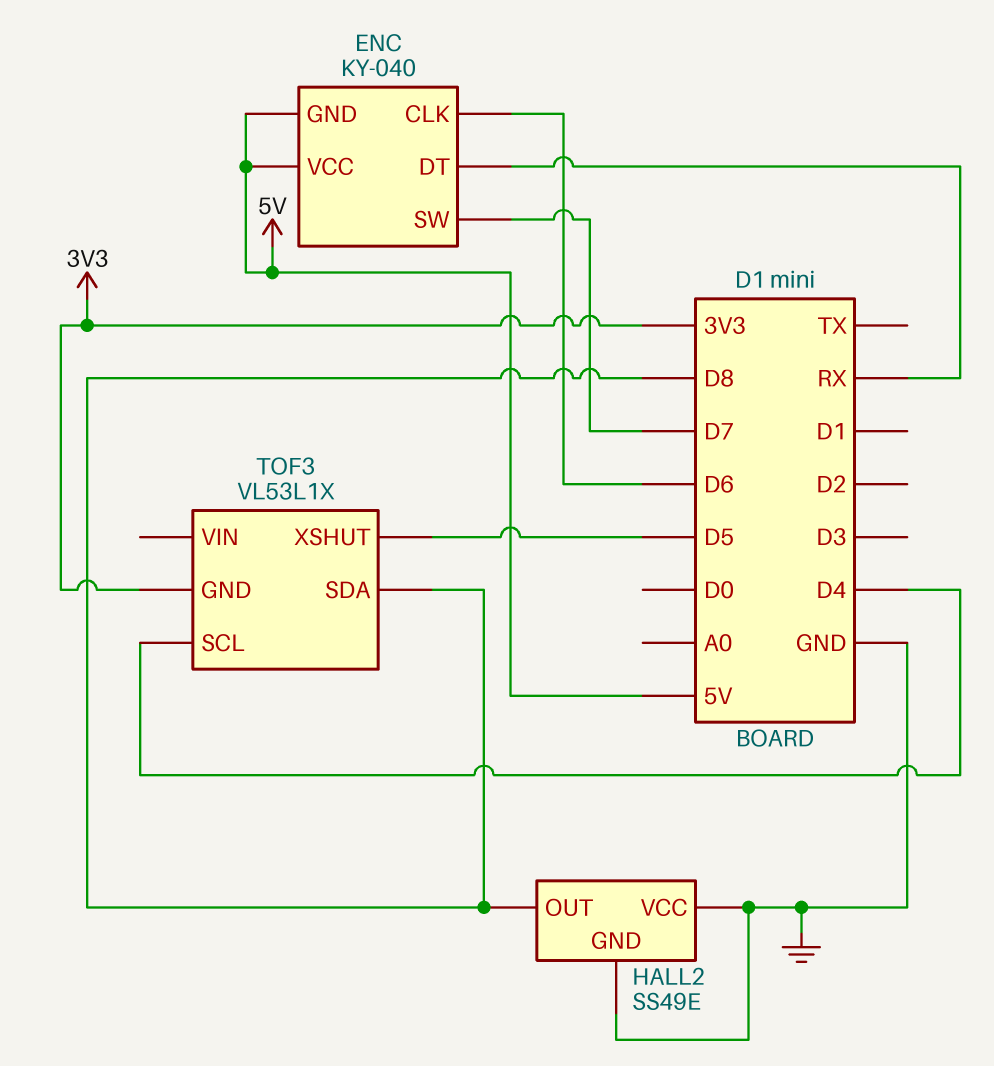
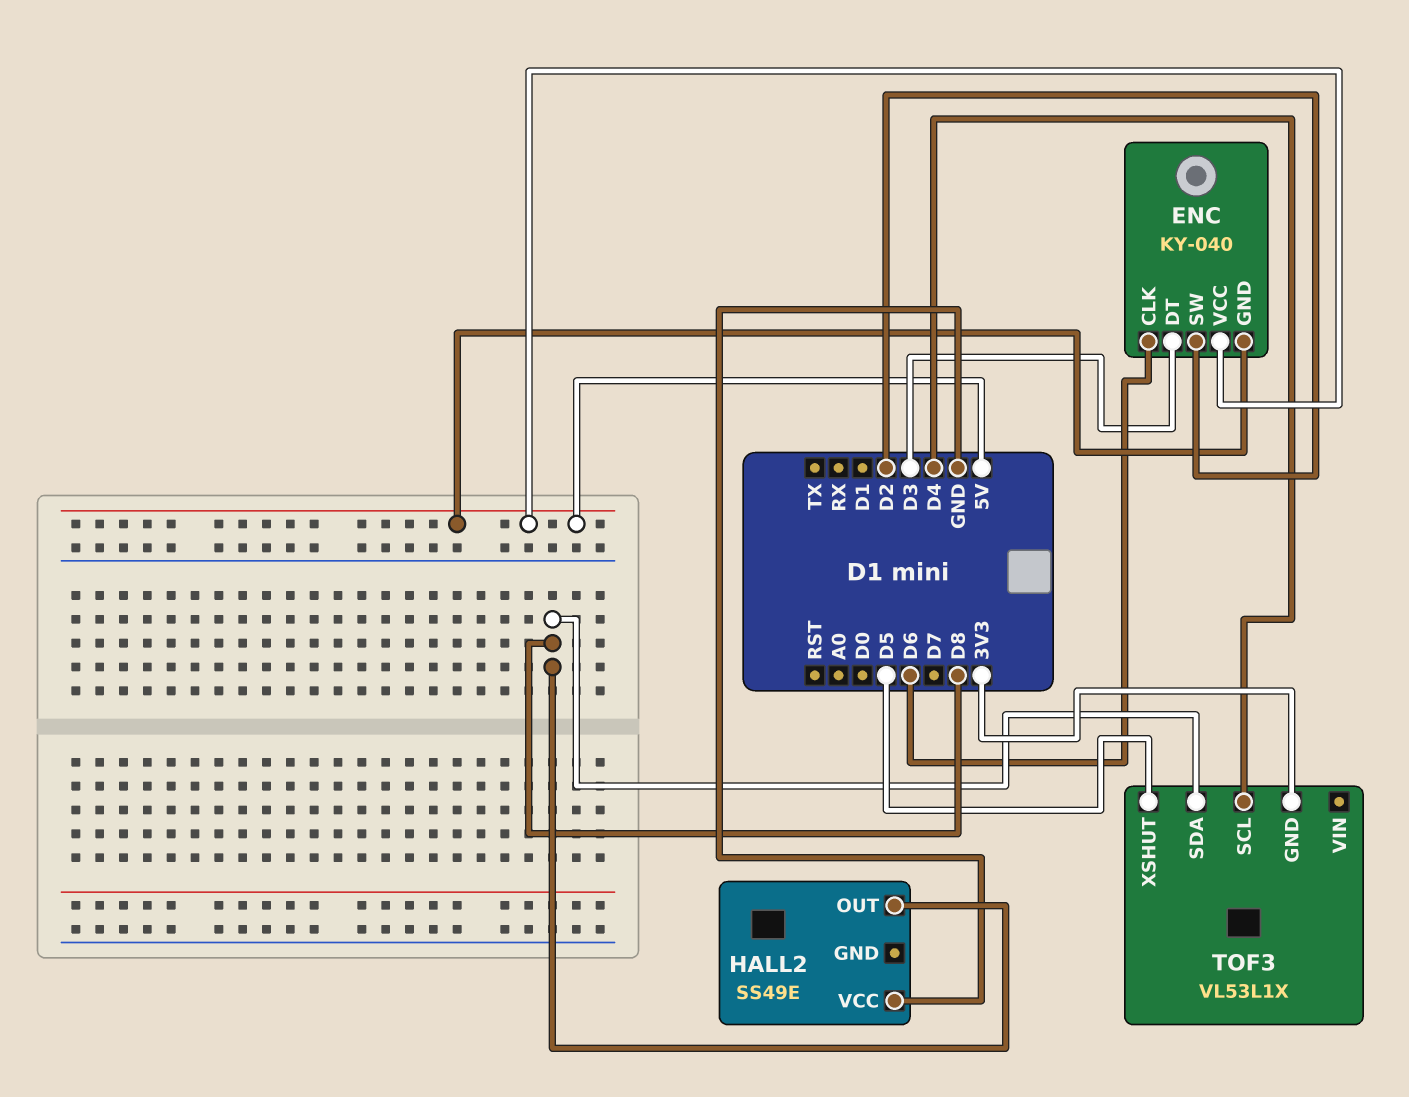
ENC pin DT: RX -> D3
ENC pin SW: D7 -> D2
HALL2 pin GND: GND -> none

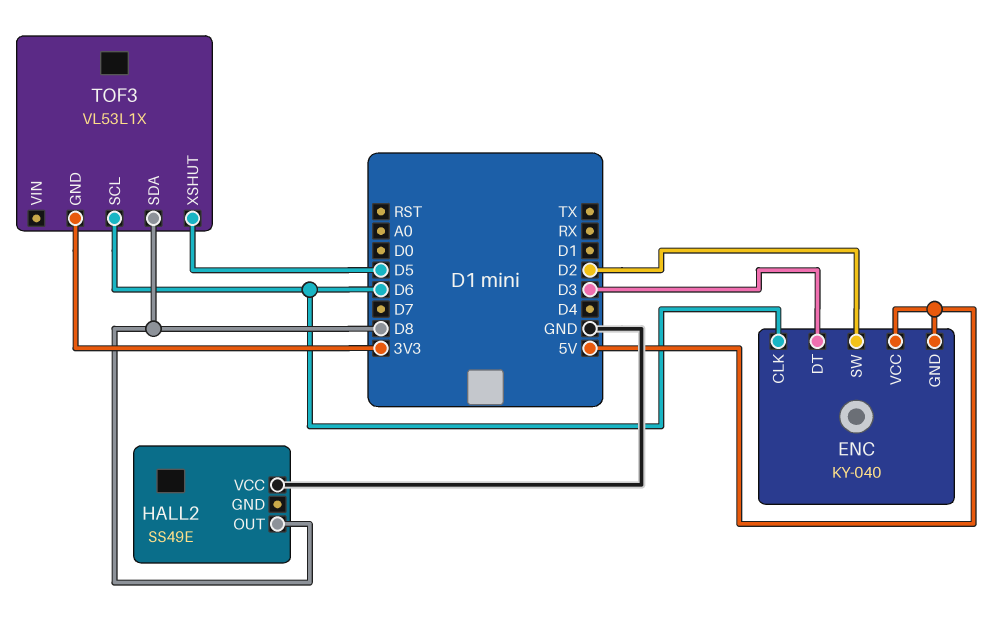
TOF3 pin SCL: D4 -> D6

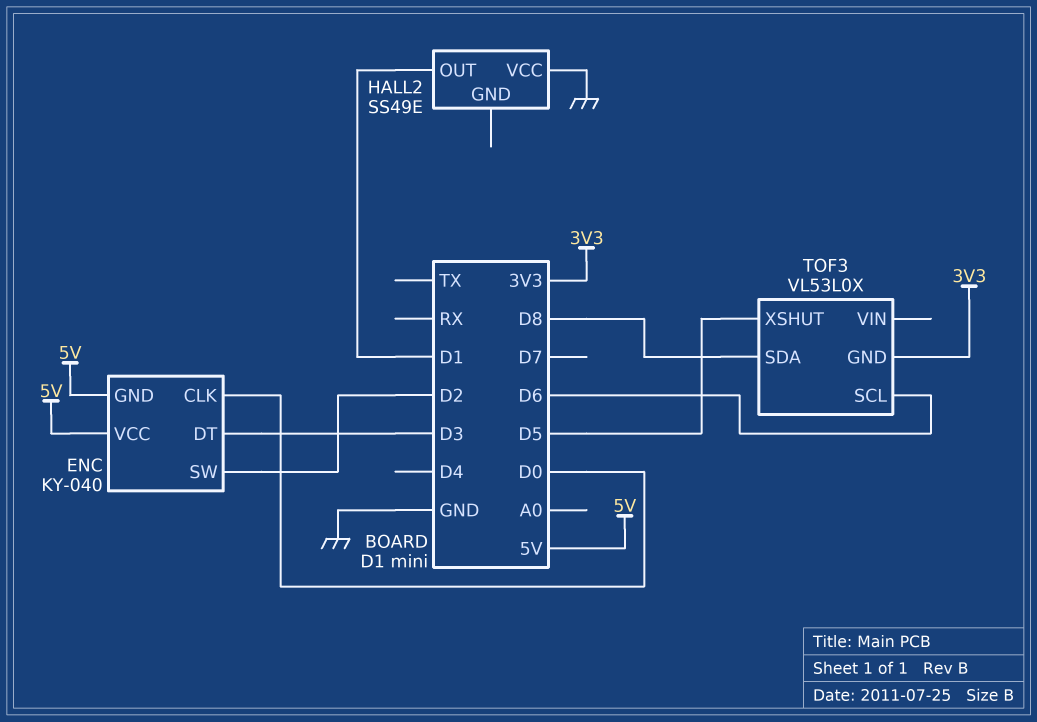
ENC pin CLK: D6 -> D0
HALL2 pin OUT: D8 -> D1
TOF3: VL53L1X -> VL53L0X

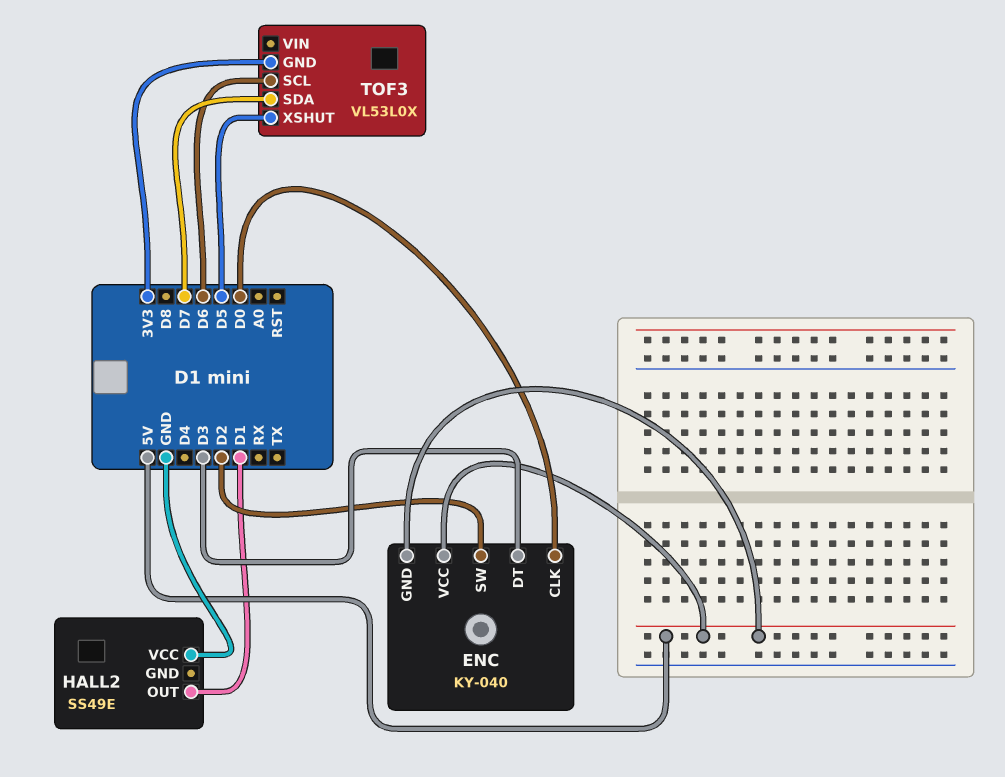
TOF3 pin SDA: D8 -> D7

